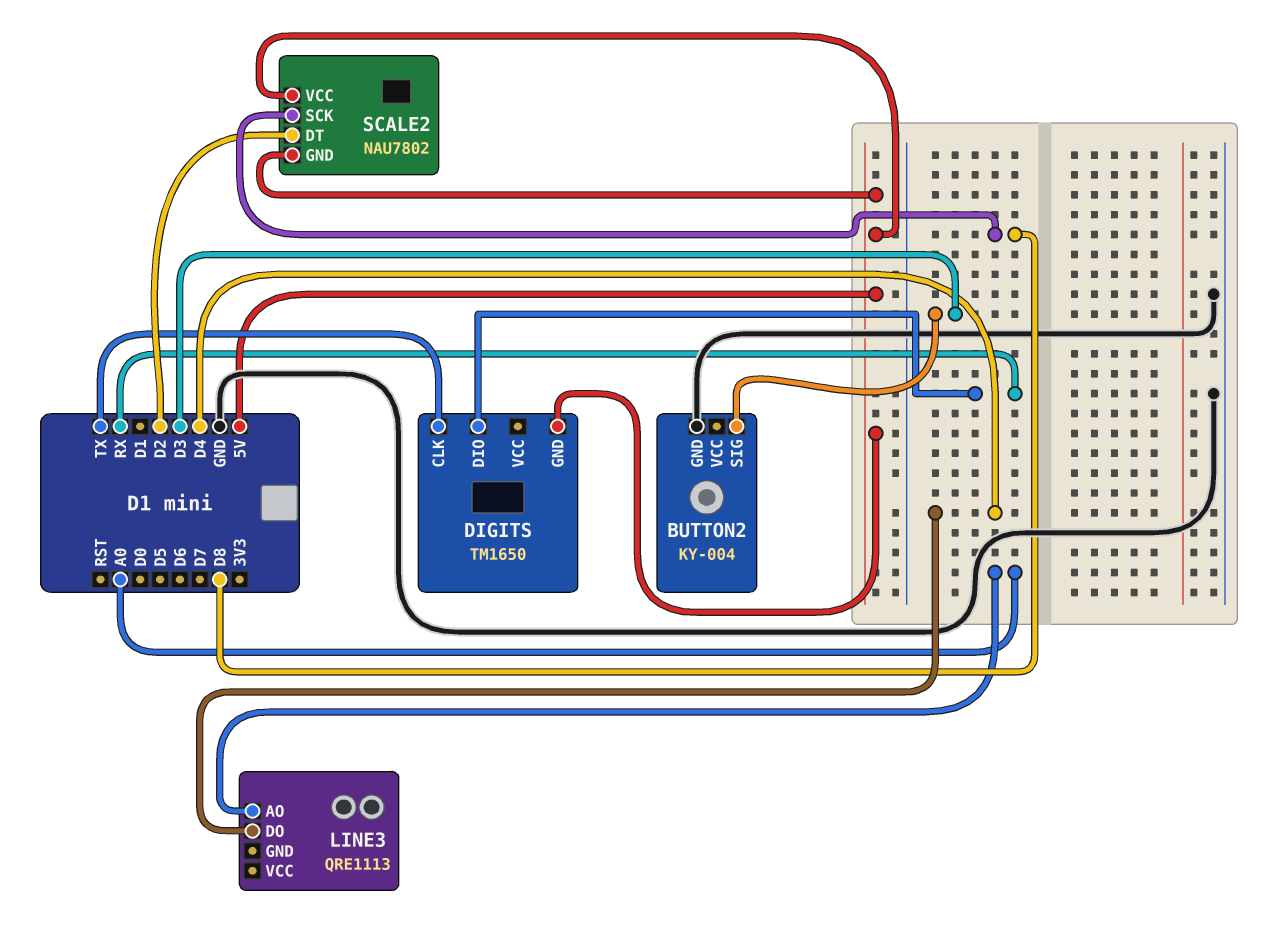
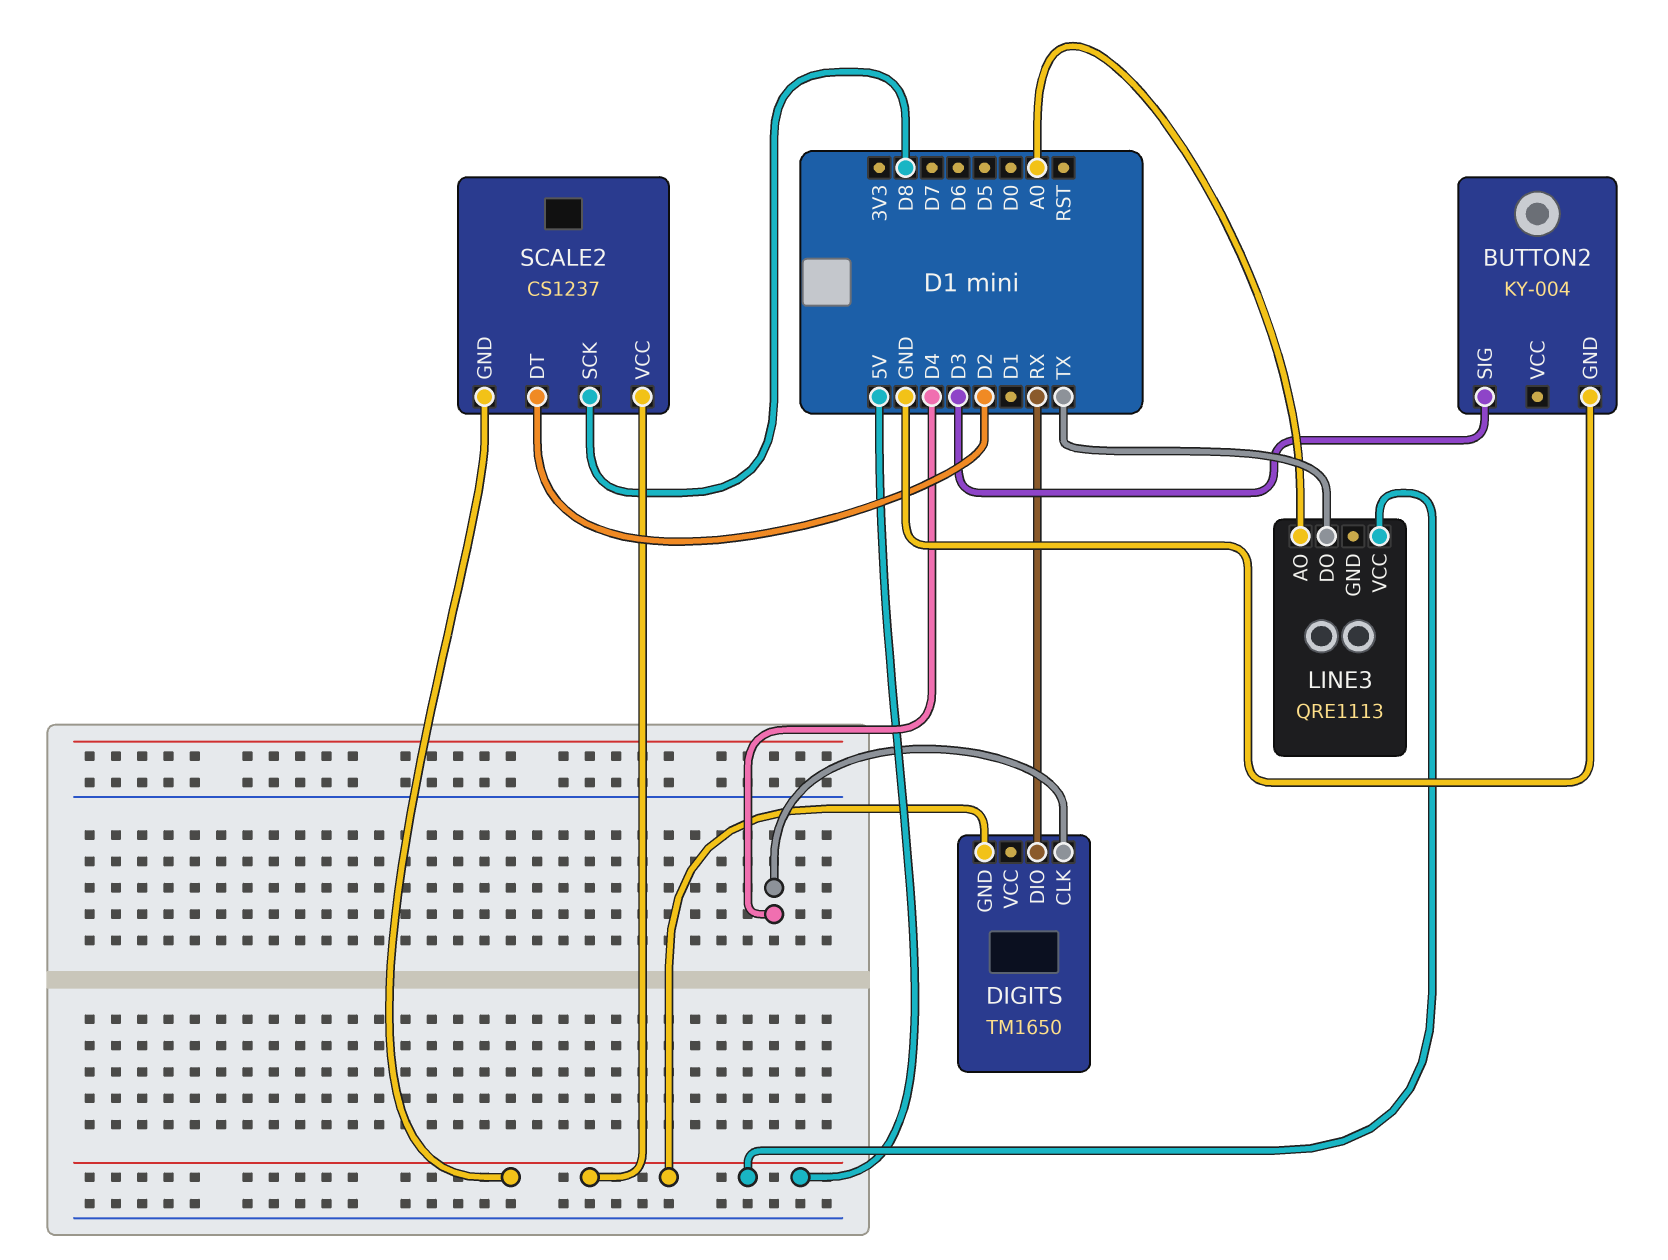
DIGITS pin CLK: TX -> D4
LINE3 pin DO: D4 -> TX
LINE3 pin VCC: none -> 5V
SCALE2: NAU7802 -> CS1237

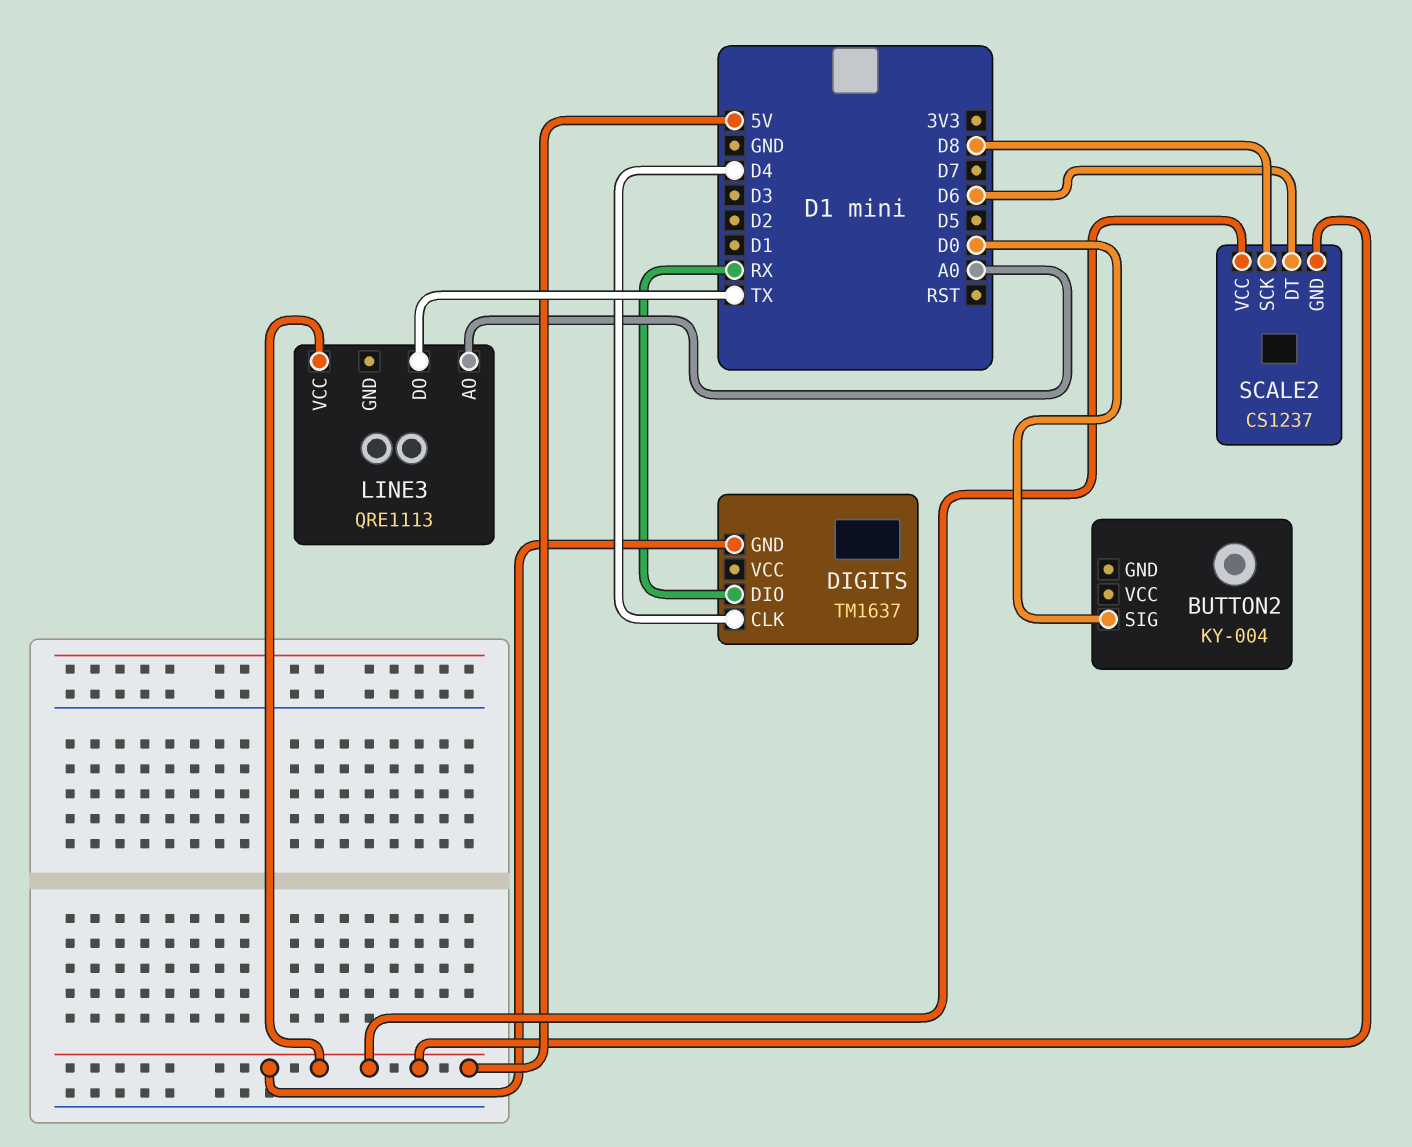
BUTTON2 pin GND: GND -> none
BUTTON2 pin SIG: D3 -> D0
DIGITS: TM1650 -> TM1637
SCALE2 pin DT: D2 -> D6

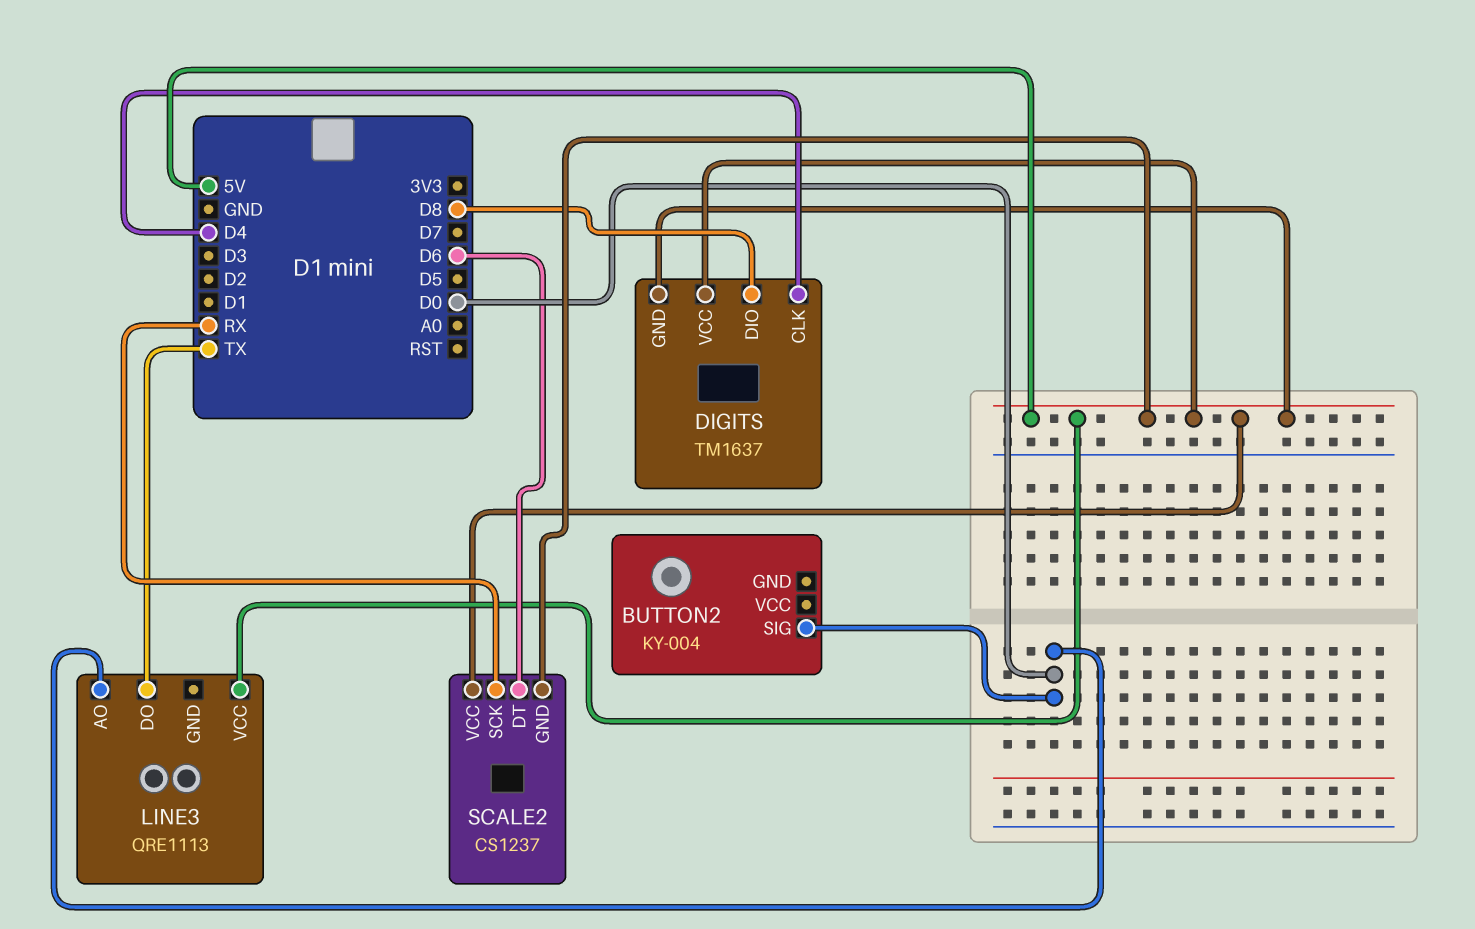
DIGITS pin DIO: RX -> D8
DIGITS pin VCC: none -> 5V
LINE3 pin AO: A0 -> D0
SCALE2 pin SCK: D8 -> RX

